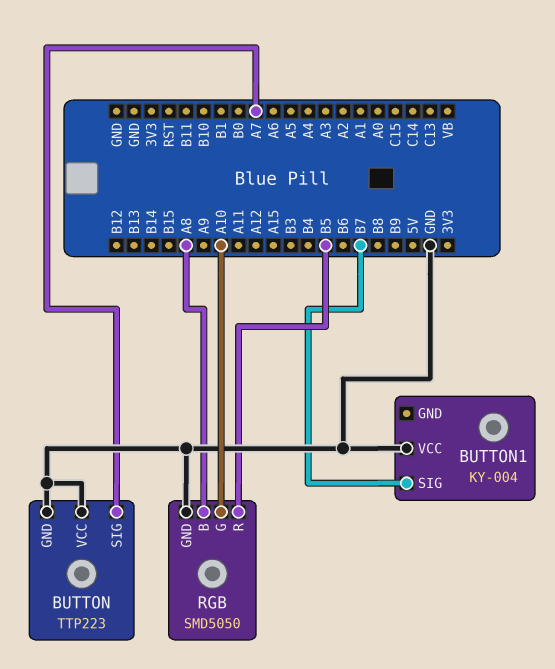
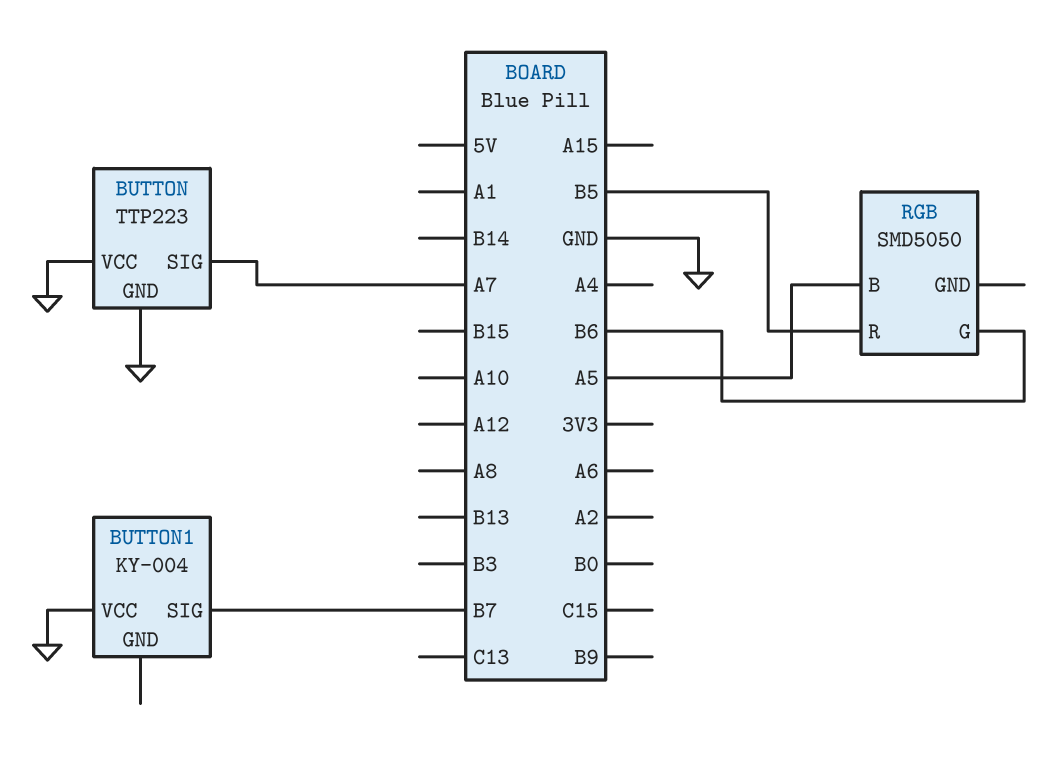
RGB pin B: A8 -> A5
RGB pin G: A10 -> B6
RGB pin GND: GND -> none

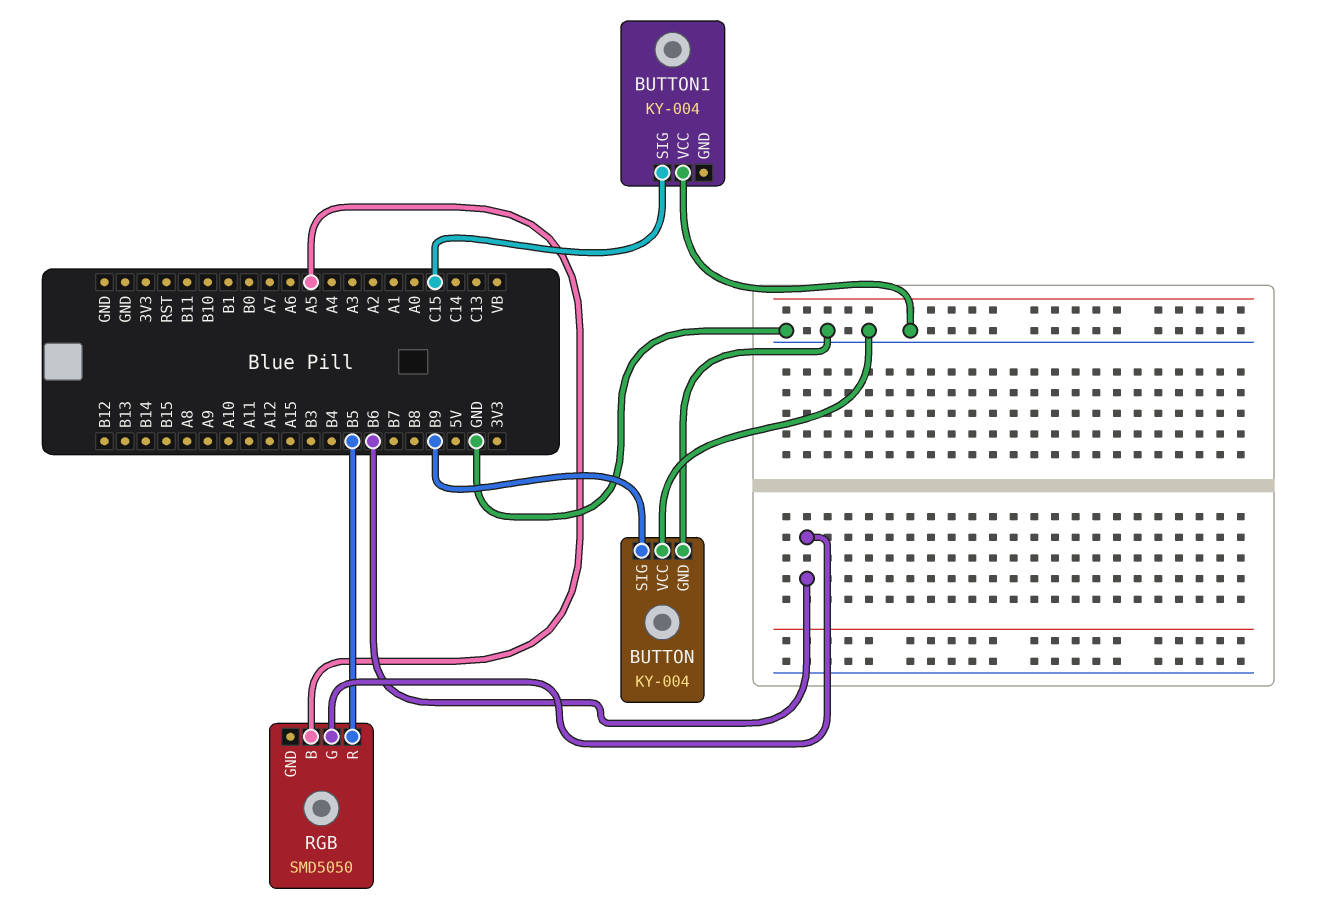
BUTTON: TTP223 -> KY-004
BUTTON pin SIG: A7 -> B9
BUTTON1 pin SIG: B7 -> C15

